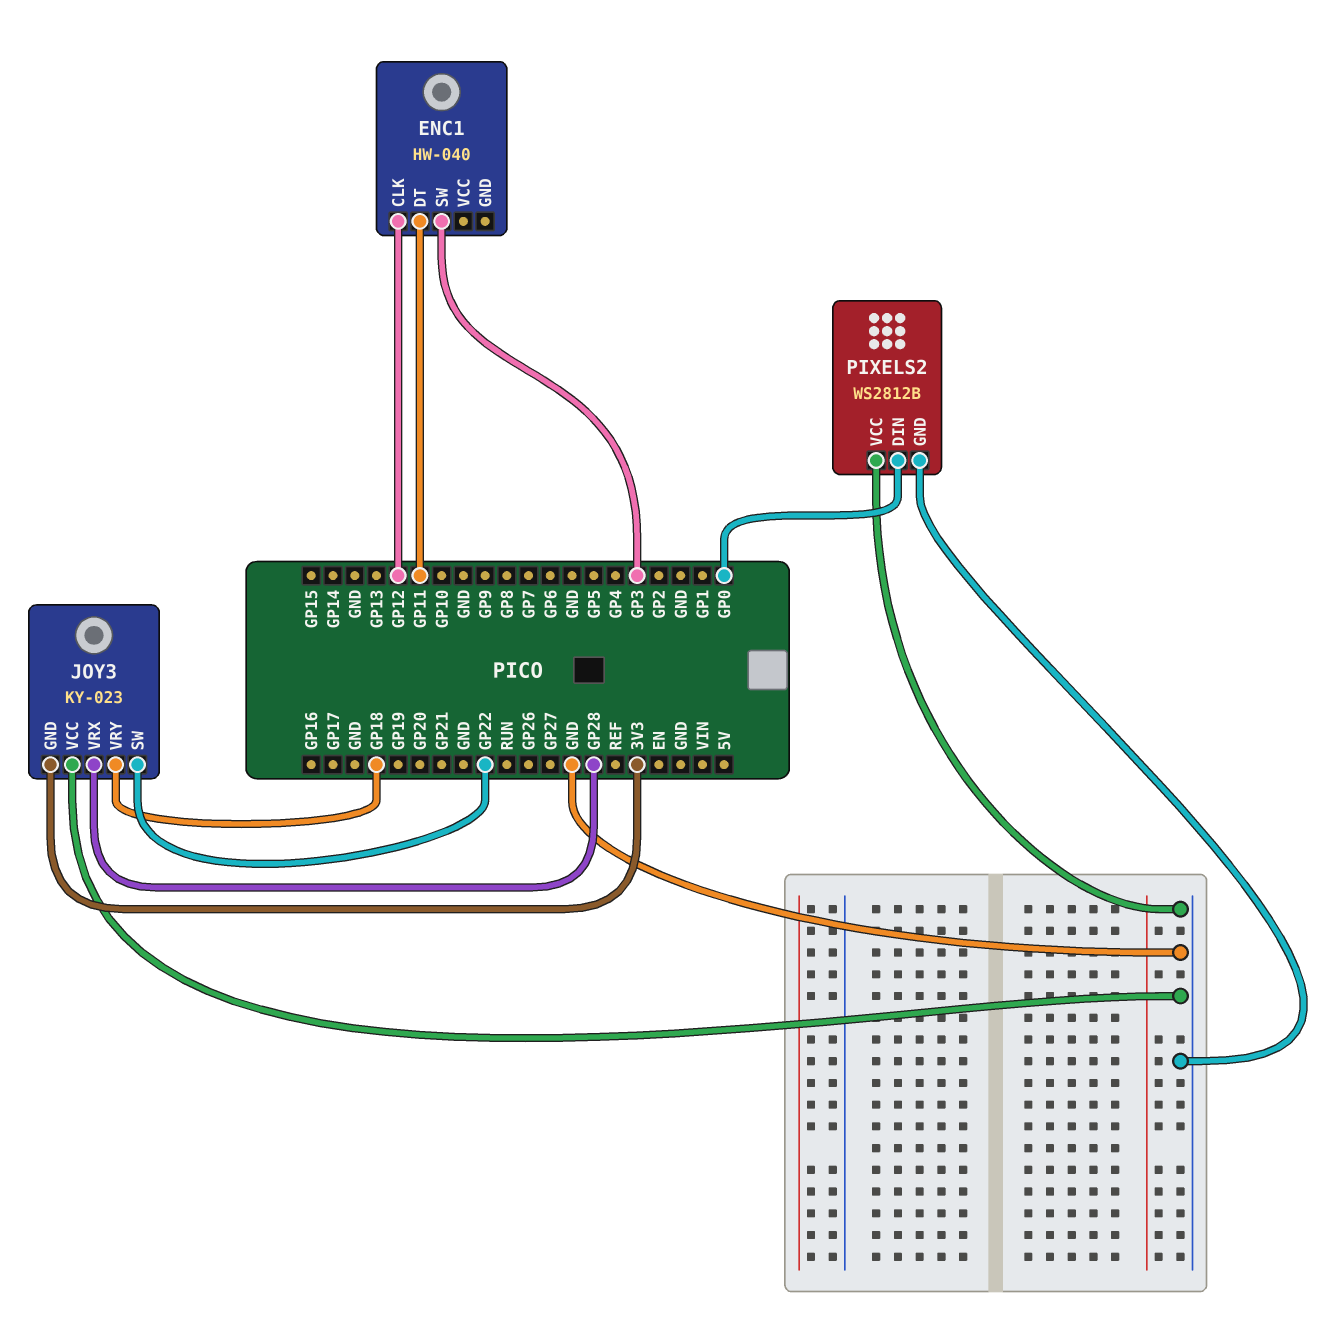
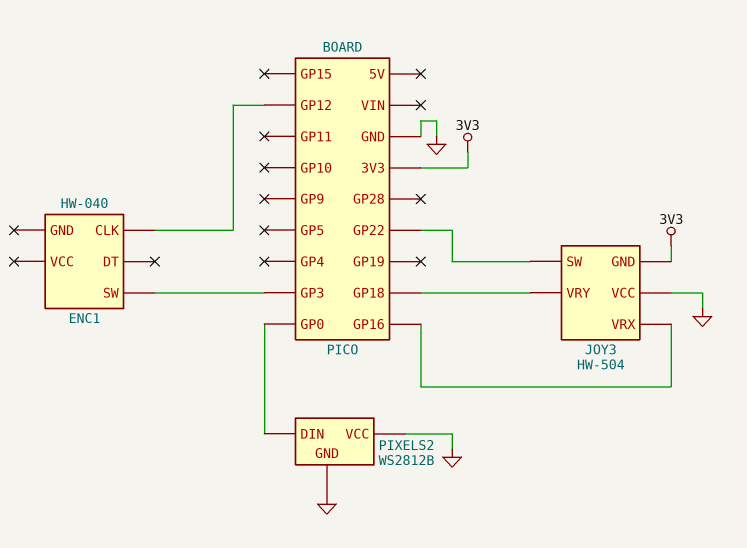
ENC1 pin DT: GP11 -> none
JOY3: KY-023 -> HW-504
JOY3 pin VRX: GP28 -> GP16

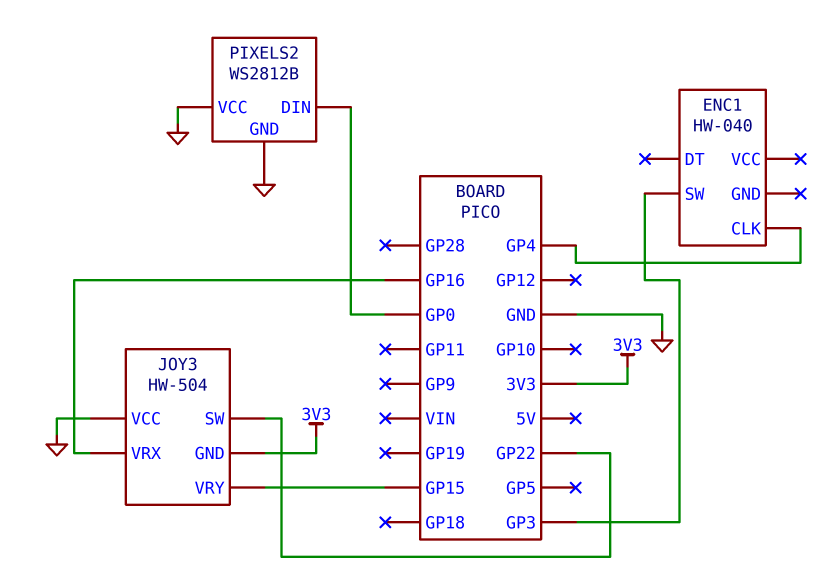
ENC1 pin CLK: GP12 -> GP4
JOY3 pin VRY: GP18 -> GP15

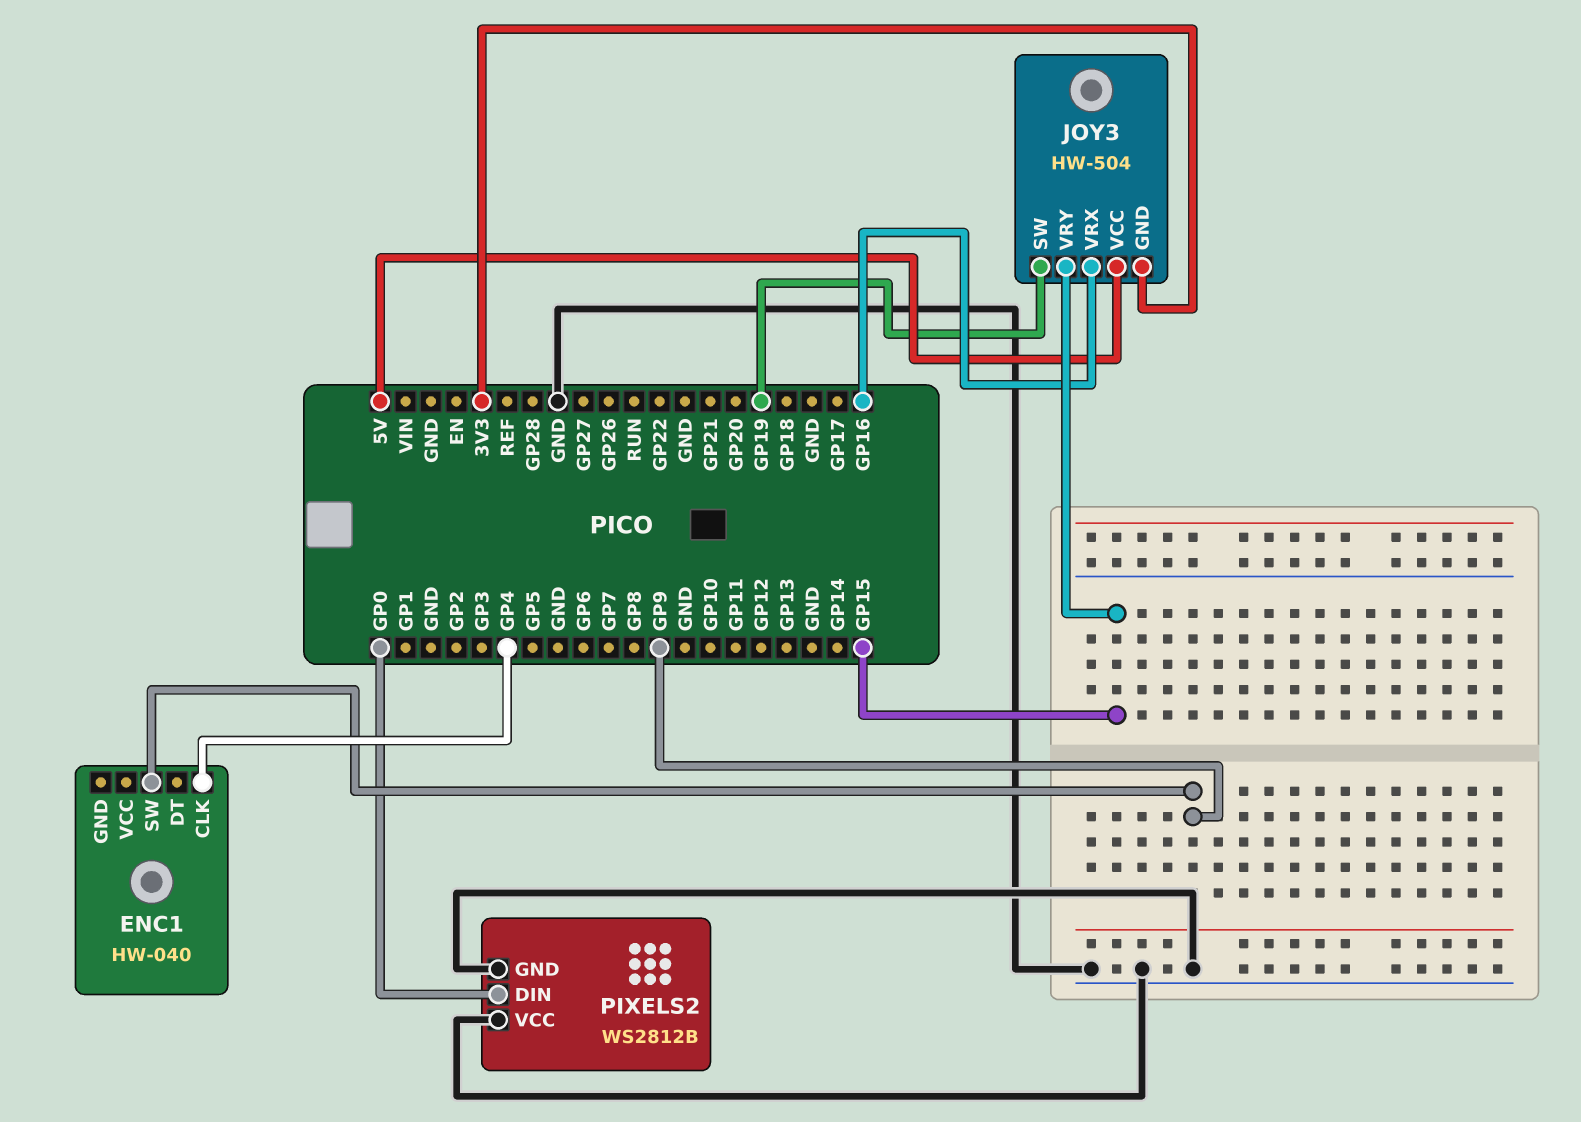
ENC1 pin SW: GP3 -> GP9
JOY3 pin SW: GP22 -> GP19
JOY3 pin VCC: GND -> 5V

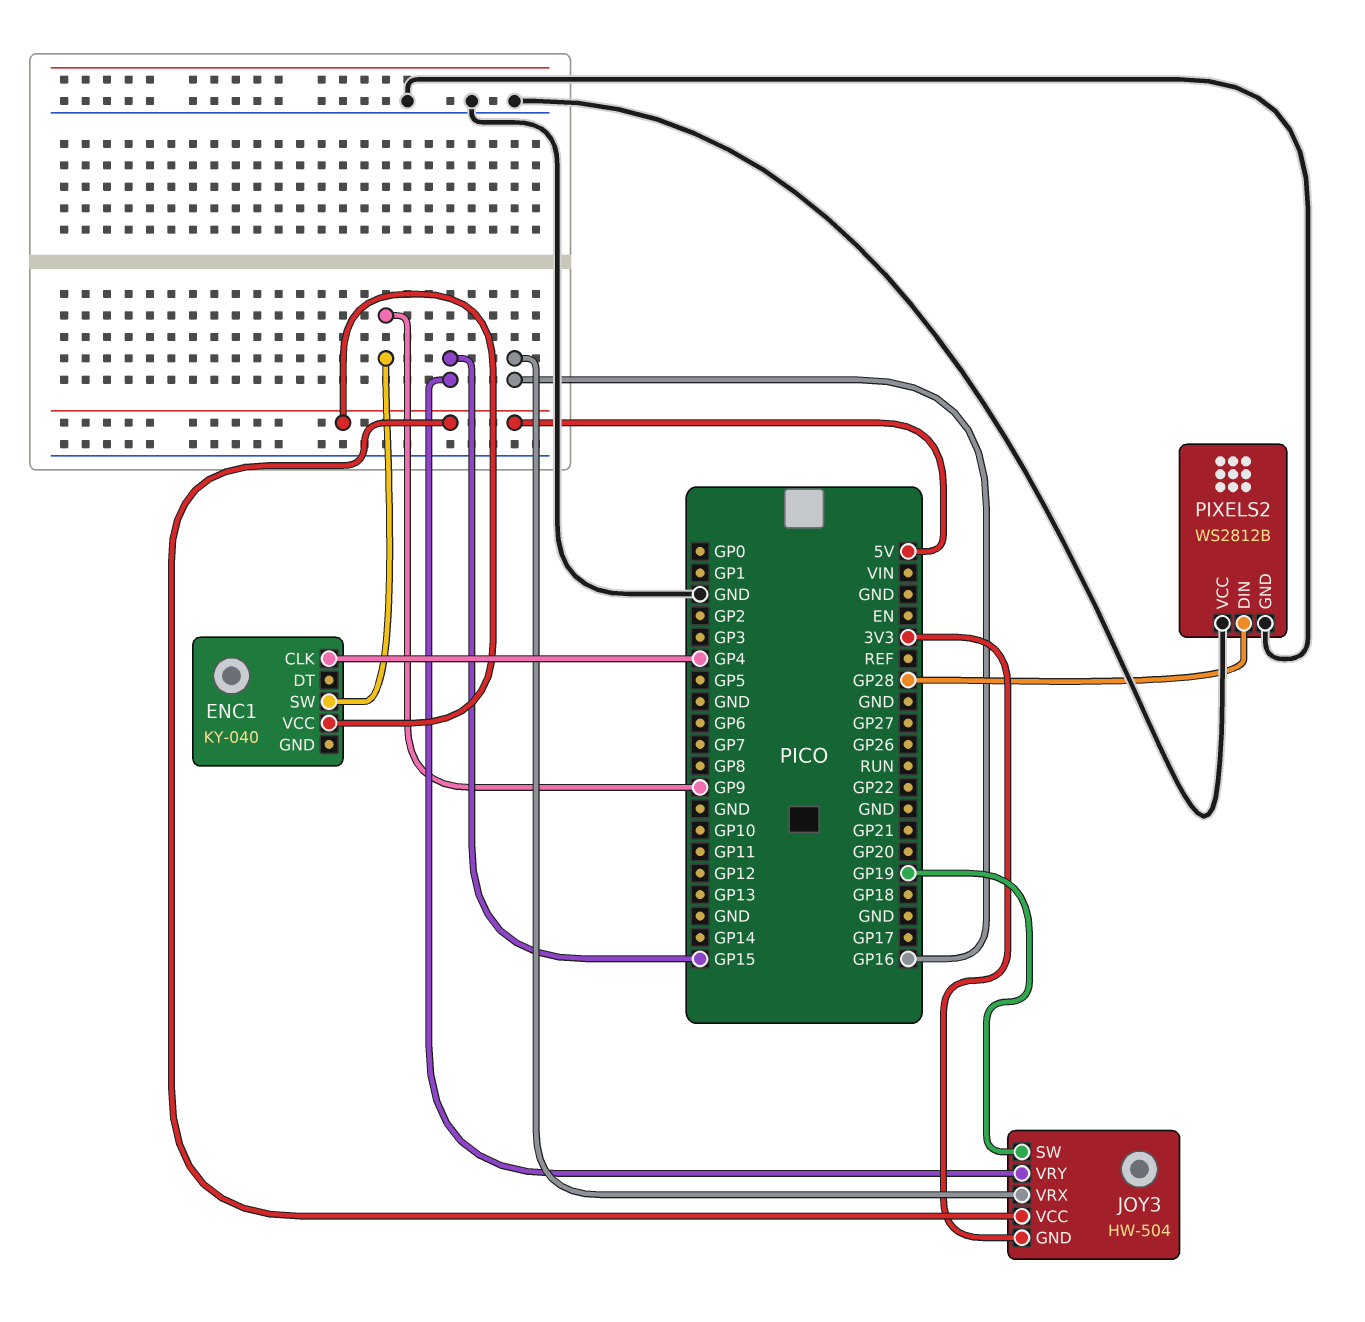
ENC1: HW-040 -> KY-040
ENC1 pin VCC: none -> 5V
PIXELS2 pin DIN: GP0 -> GP28

